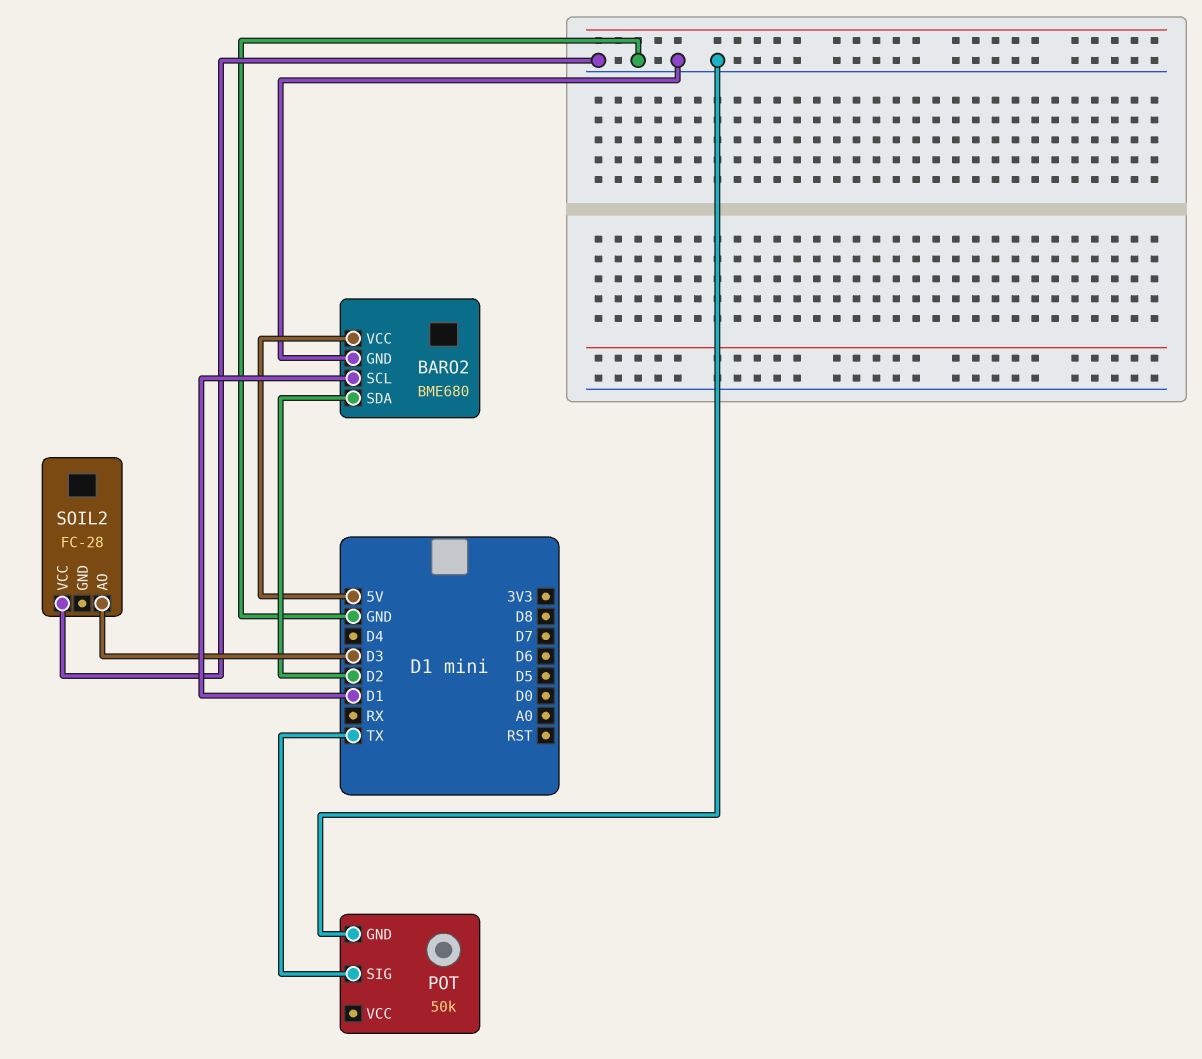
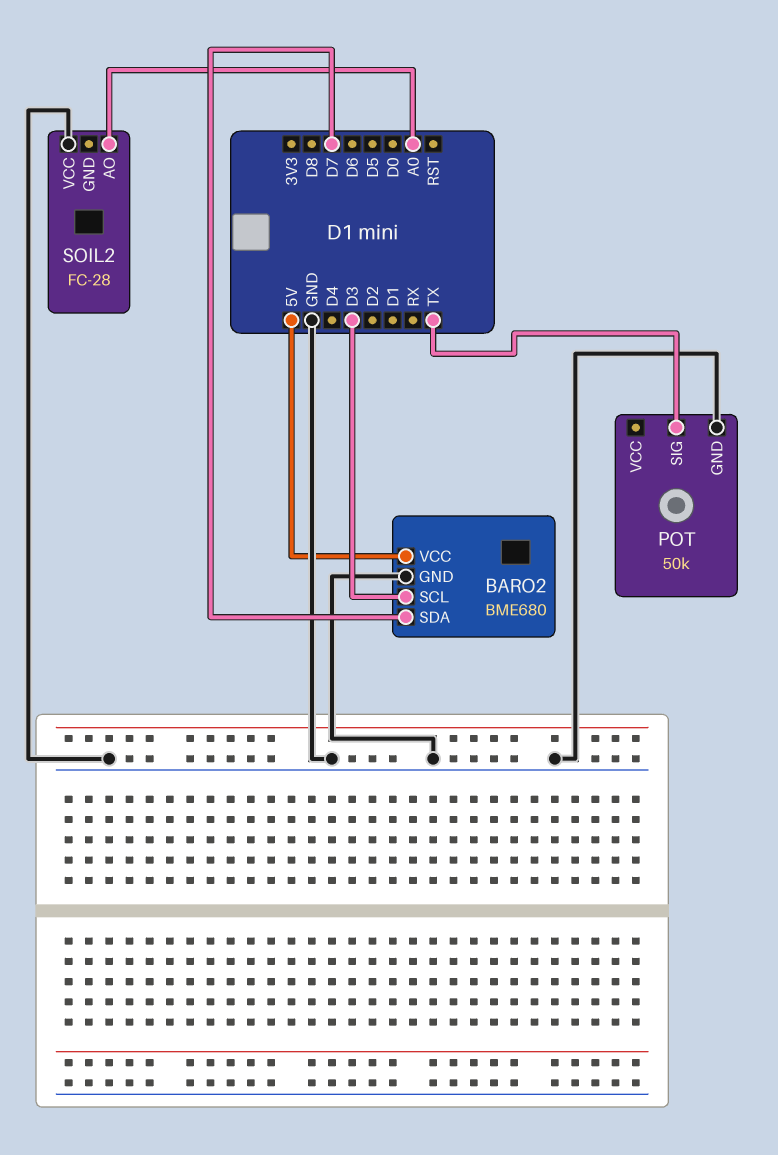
BARO2 pin SCL: D1 -> D3
BARO2 pin SDA: D2 -> D7
SOIL2 pin AO: D3 -> A0

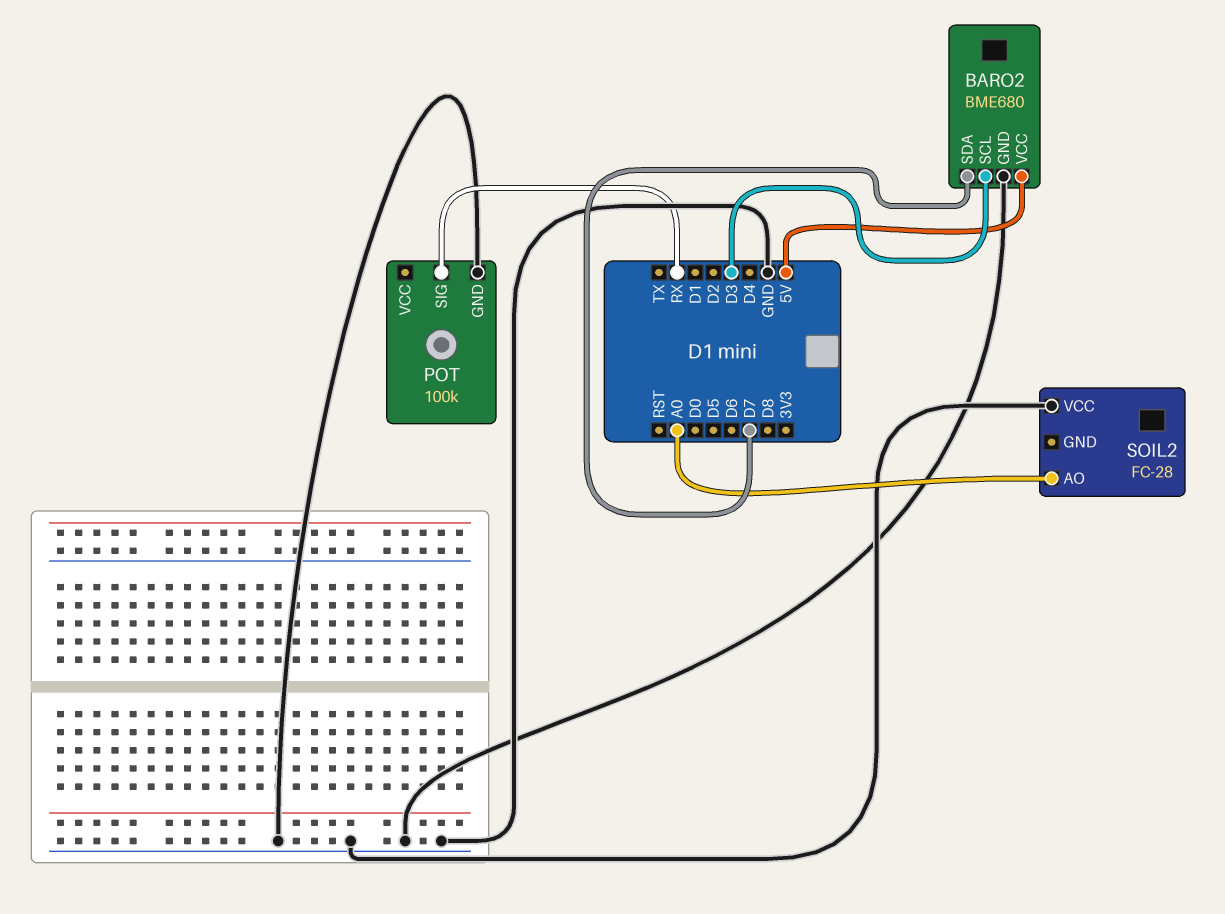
POT: 50k -> 100k
POT pin SIG: TX -> RX

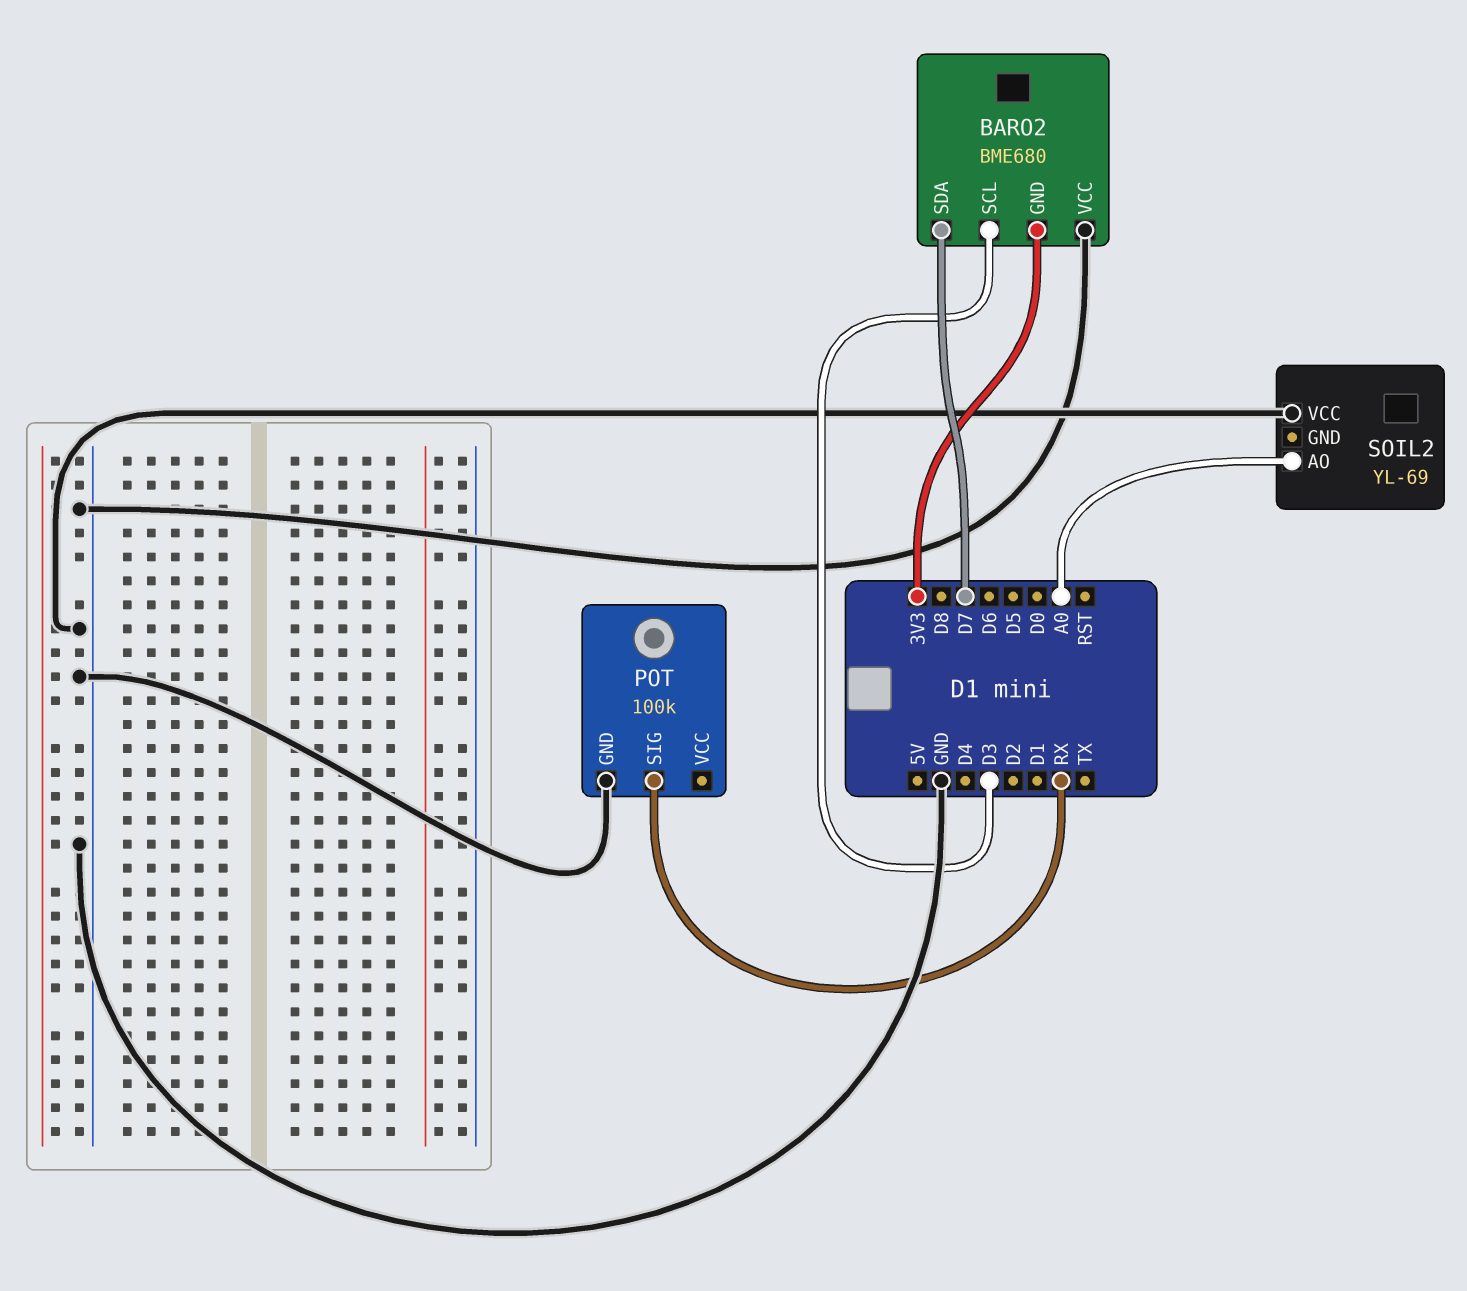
BARO2 pin GND: GND -> 3V3
BARO2 pin VCC: 5V -> GND
SOIL2: FC-28 -> YL-69

